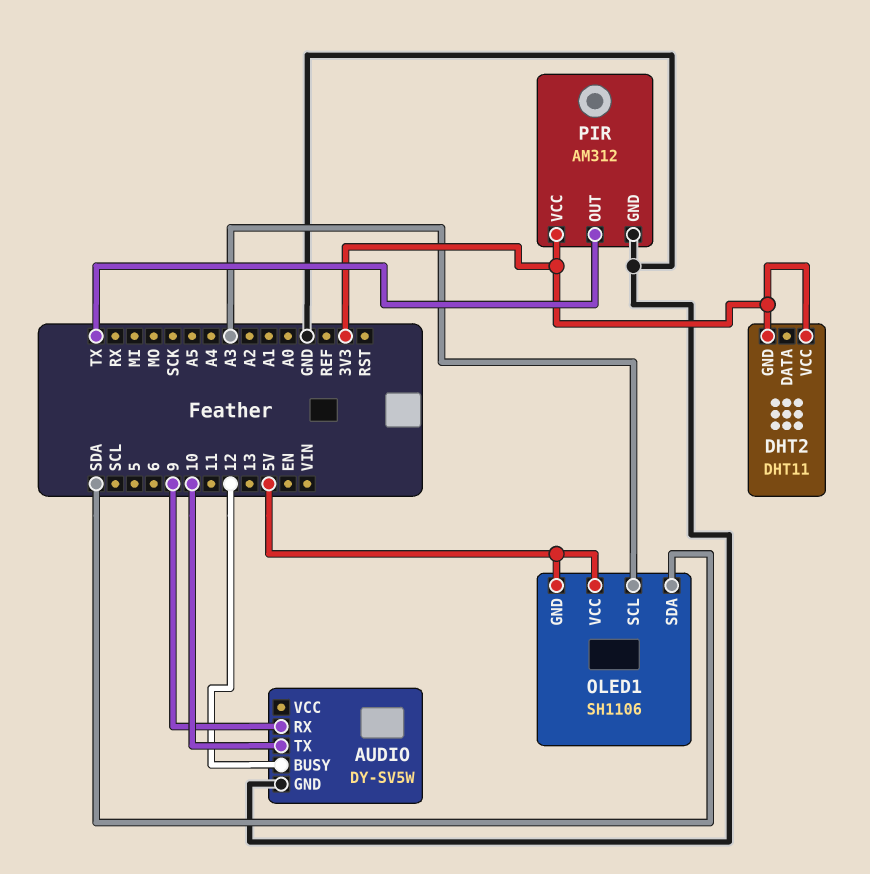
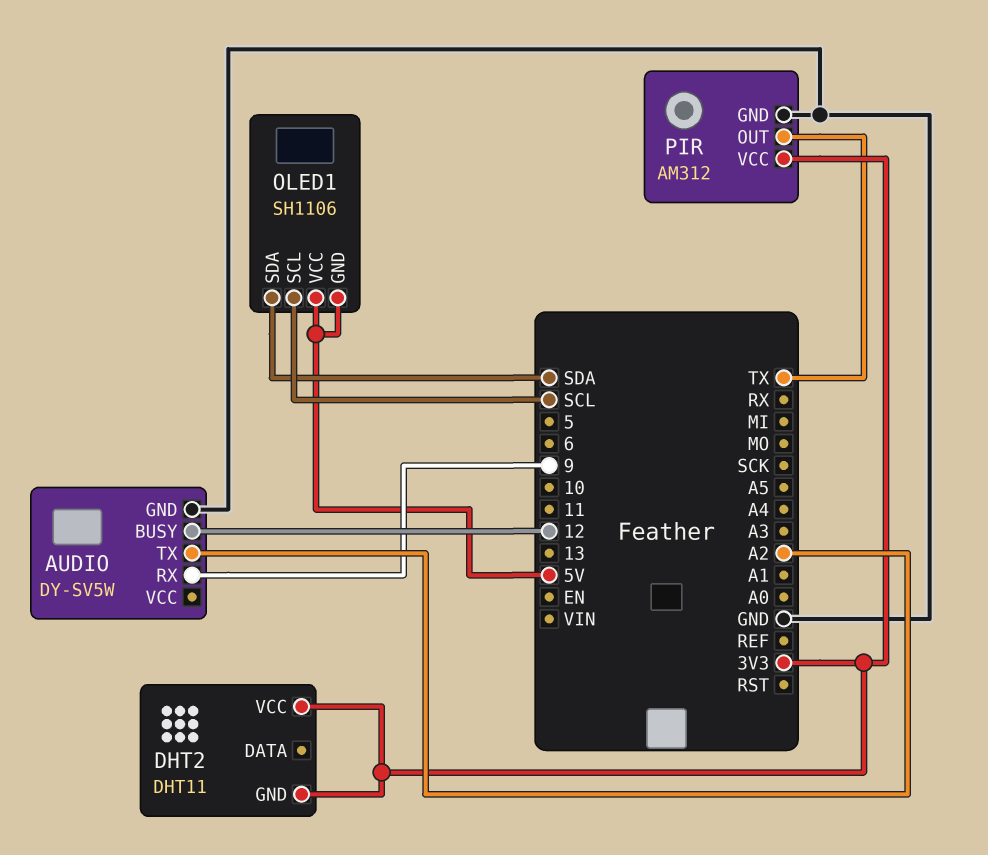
AUDIO pin TX: 10 -> A2
OLED1 pin SCL: A3 -> SCL

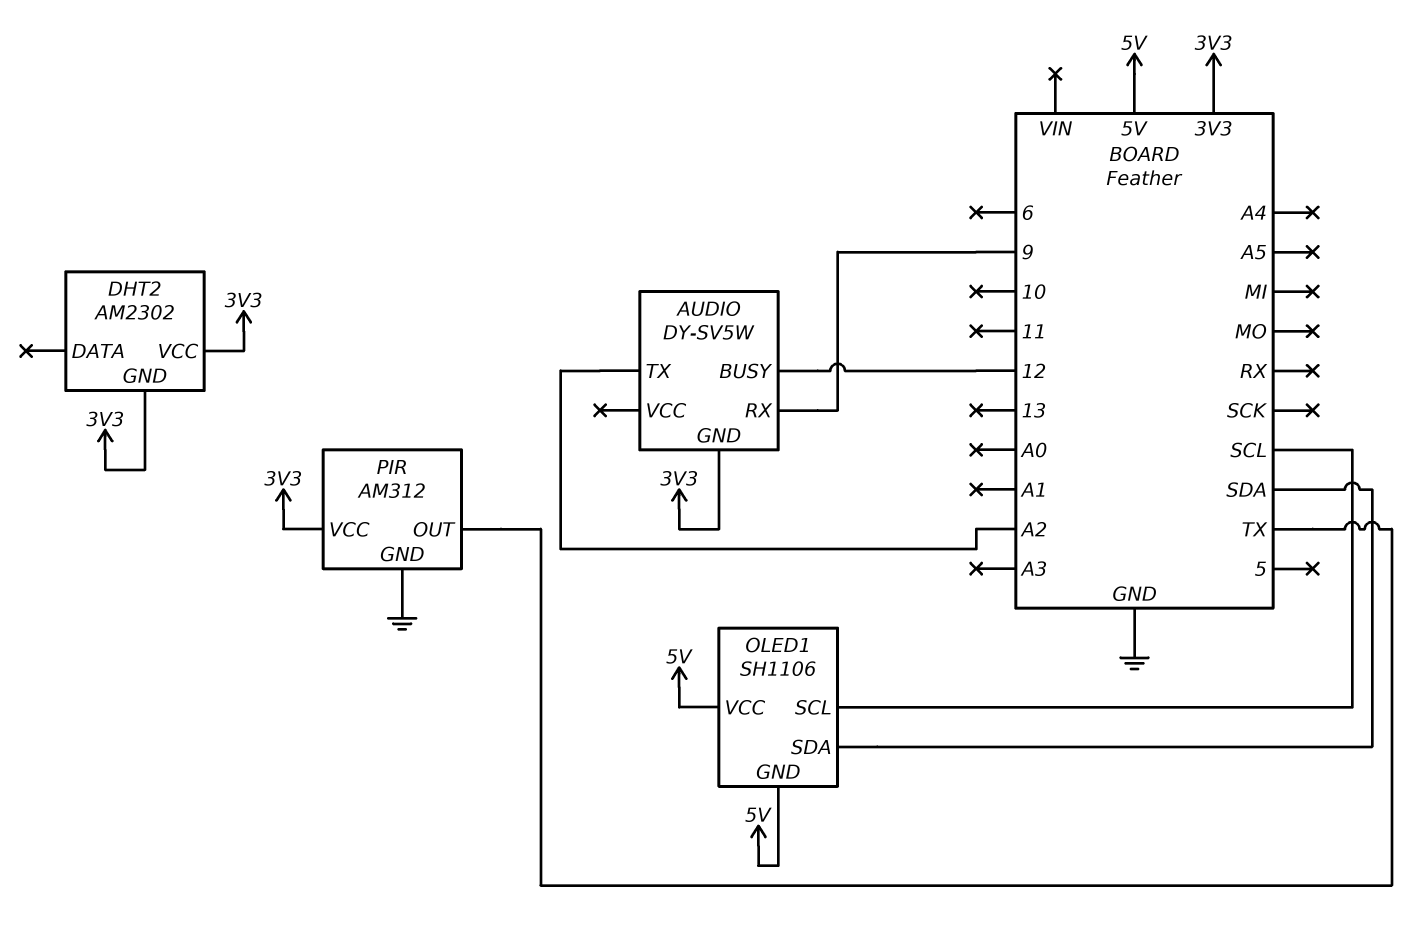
AUDIO pin GND: GND -> 3V3
DHT2: DHT11 -> AM2302

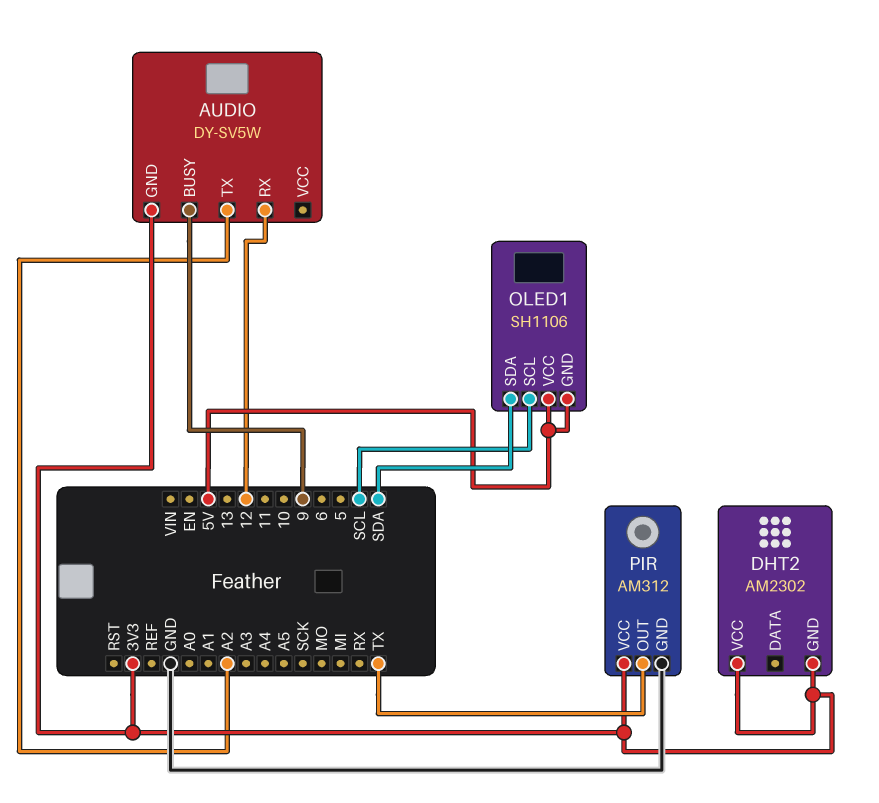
AUDIO pin BUSY: 12 -> 9
AUDIO pin RX: 9 -> 12

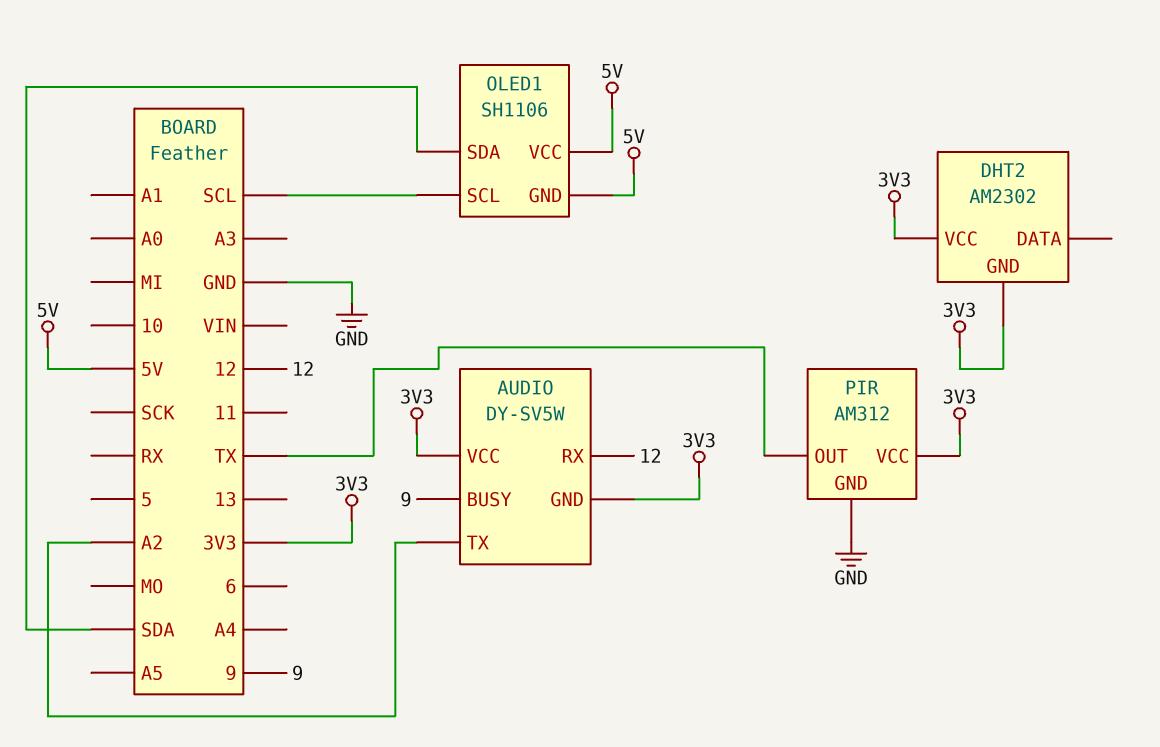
AUDIO pin VCC: none -> 3V3

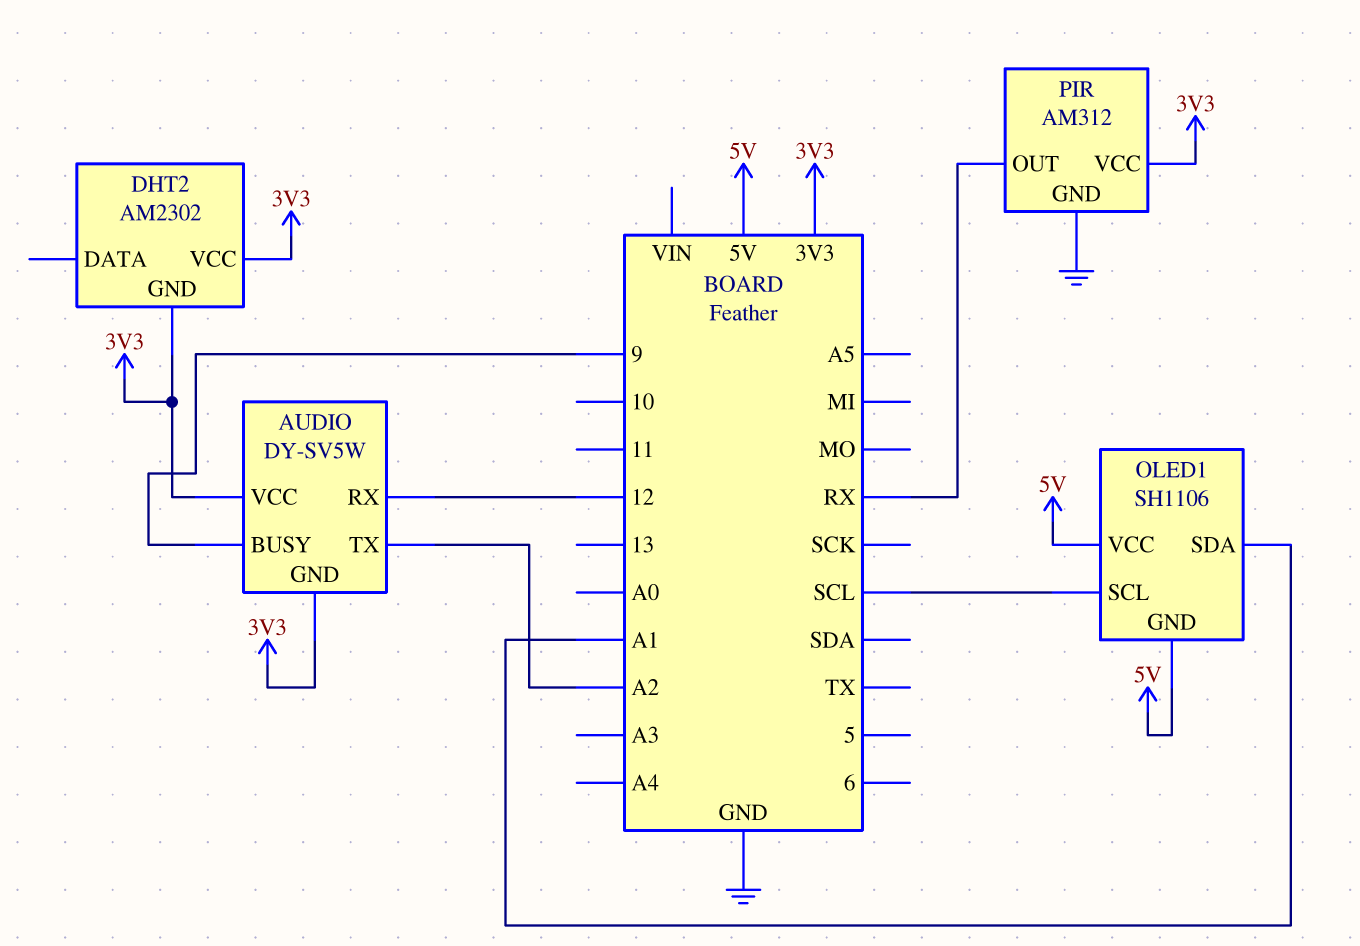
OLED1 pin SDA: SDA -> A1
PIR pin OUT: TX -> RX

